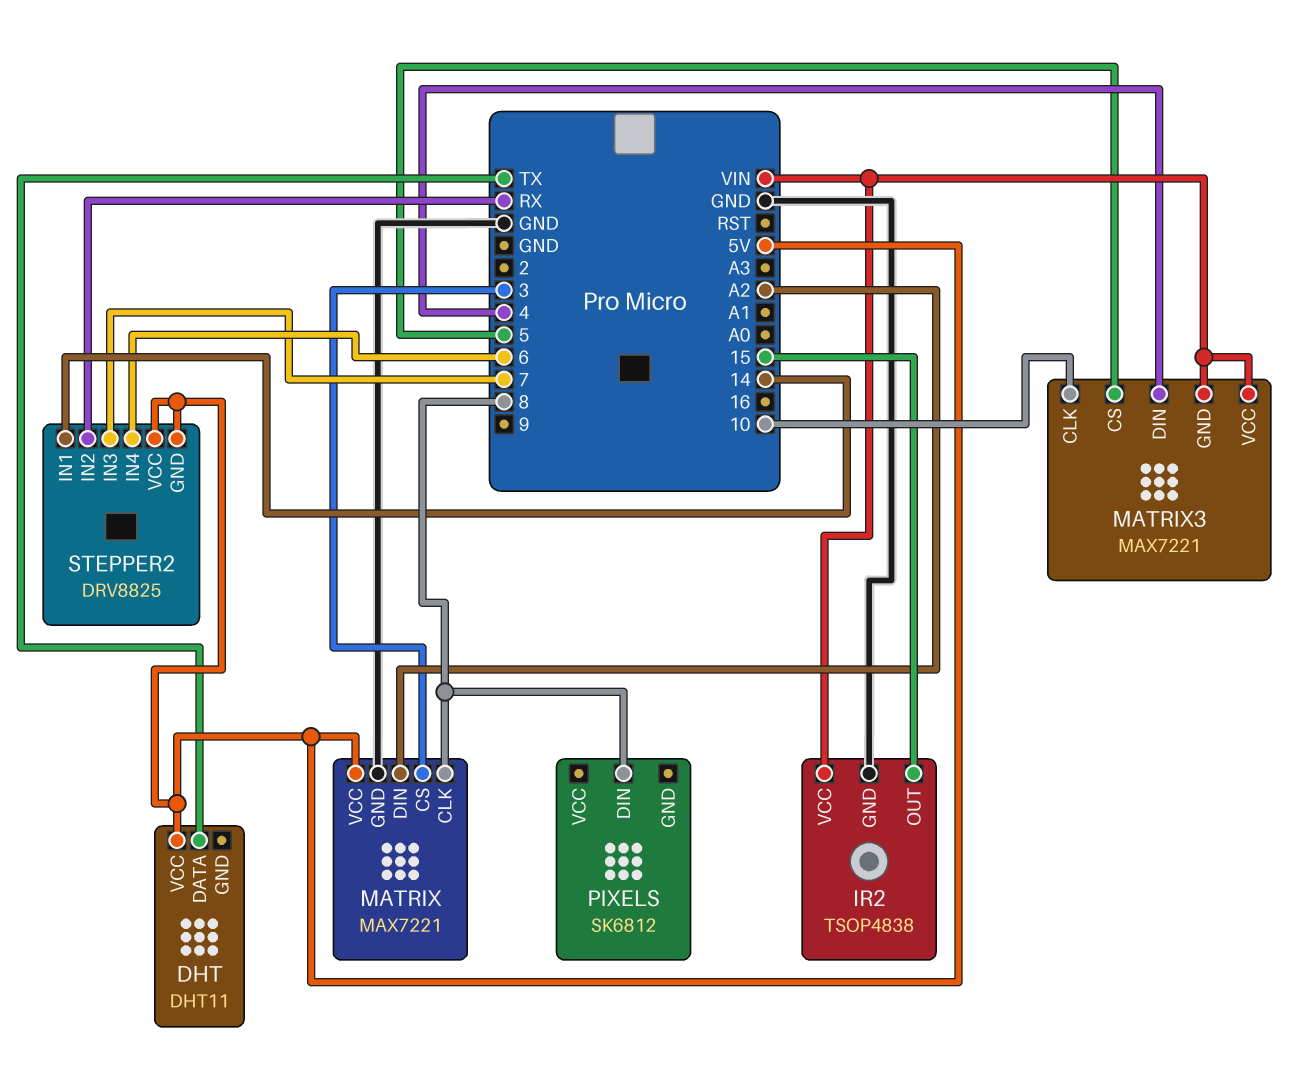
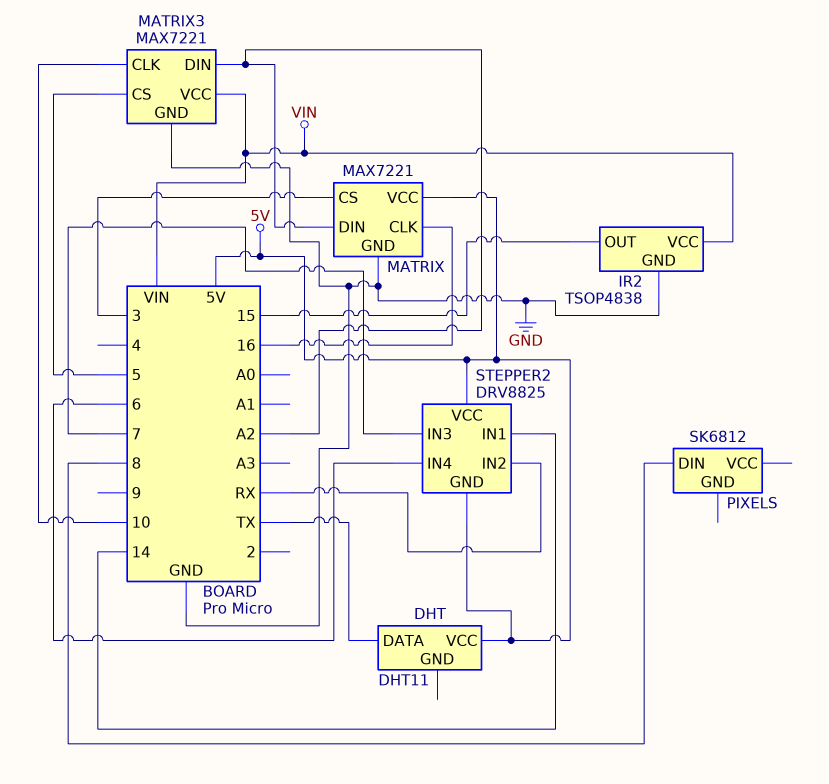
MATRIX pin CLK: 8 -> 16
MATRIX3 pin DIN: 4 -> A2
MATRIX3 pin GND: VIN -> GND

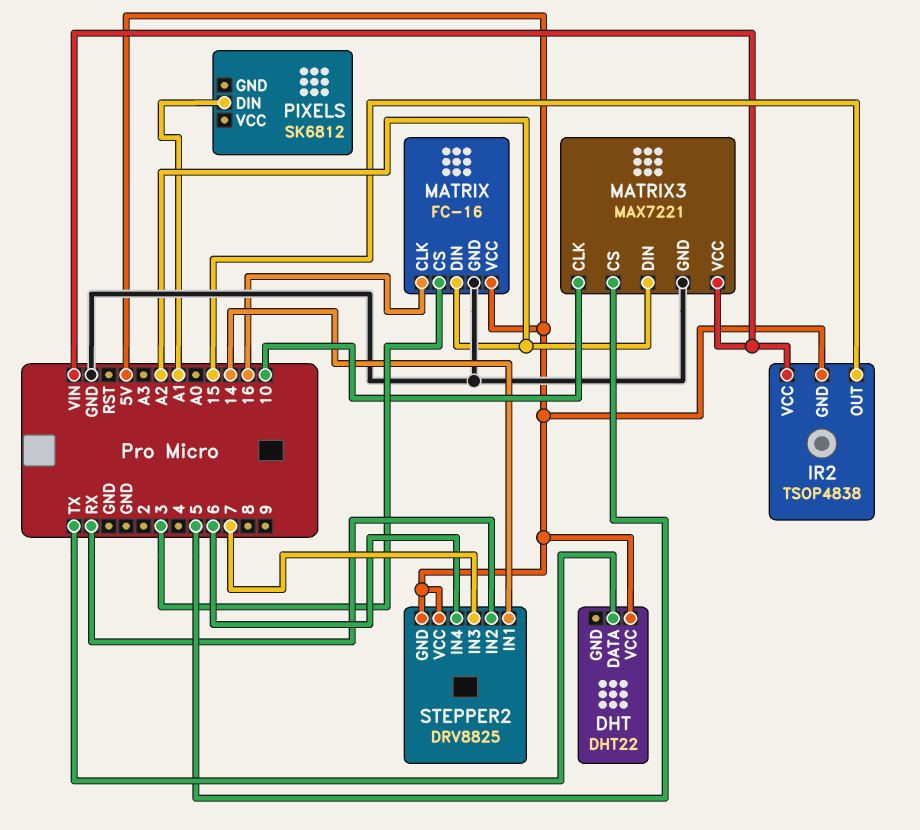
DHT: DHT11 -> DHT22
IR2 pin GND: GND -> 5V
MATRIX: MAX7221 -> FC-16
PIXELS pin DIN: 8 -> A1

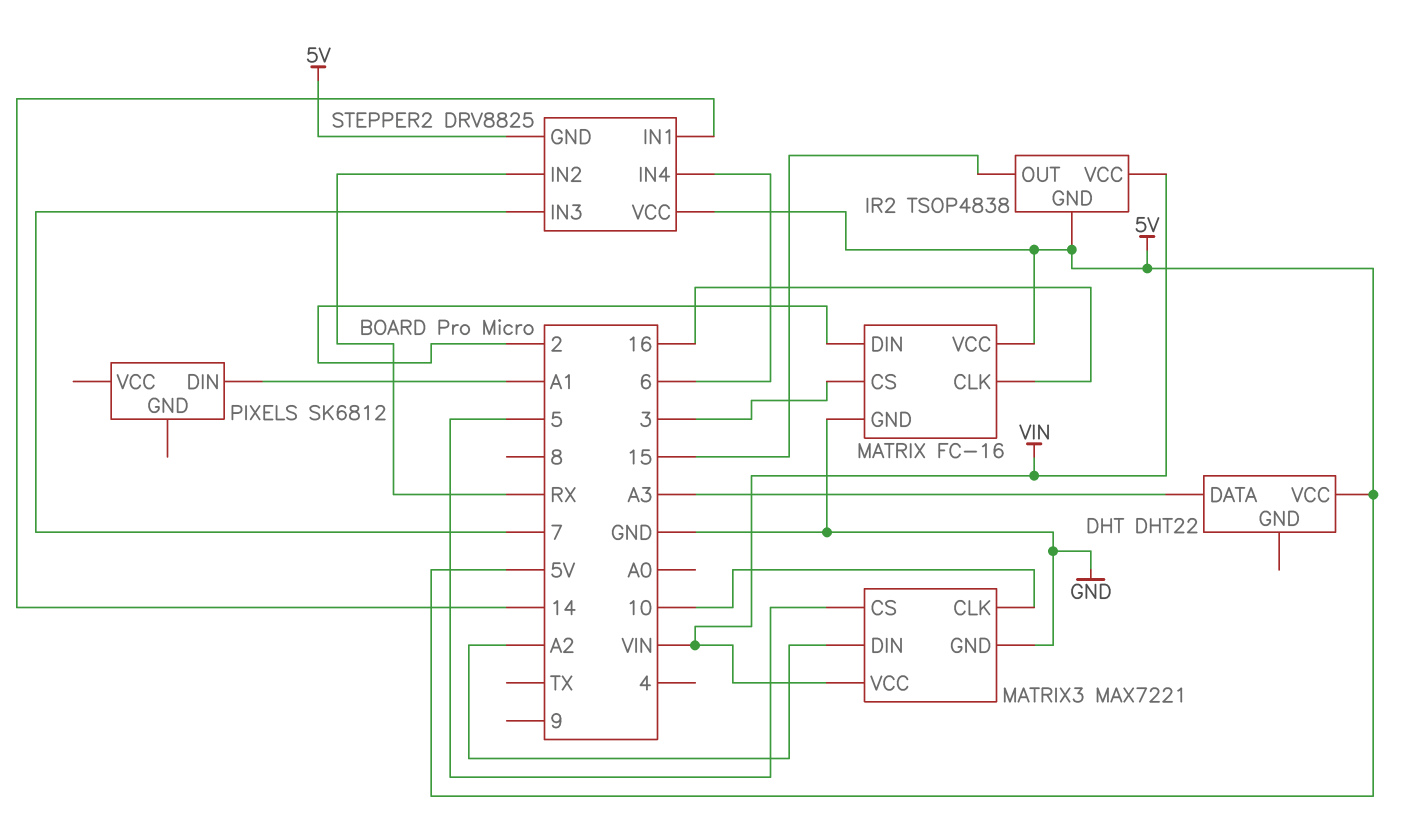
DHT pin DATA: TX -> A3
MATRIX pin DIN: A2 -> 2

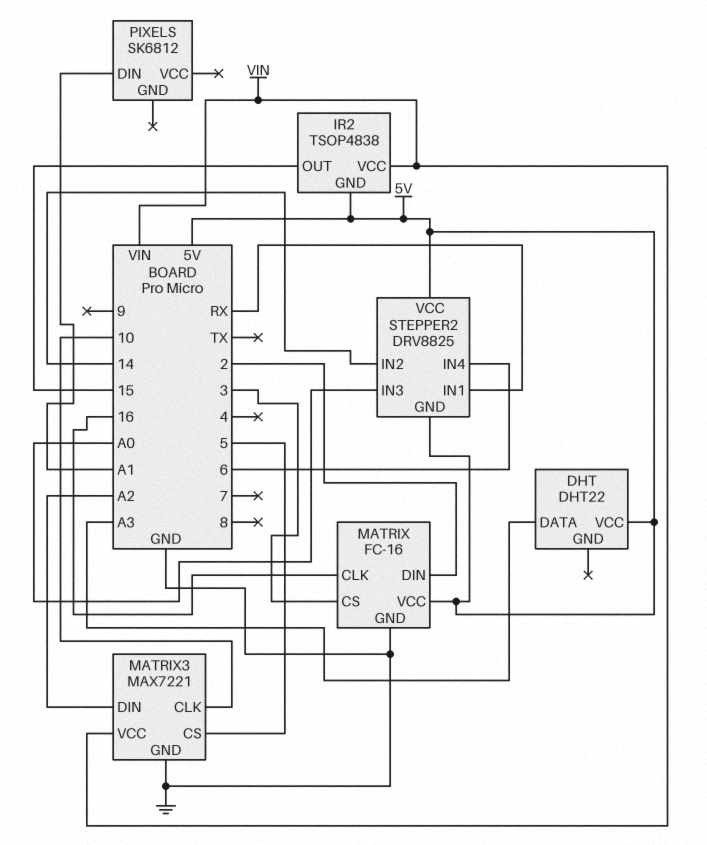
STEPPER2 pin IN1: 14 -> RX
STEPPER2 pin IN2: RX -> 14
STEPPER2 pin IN3: 7 -> A0

